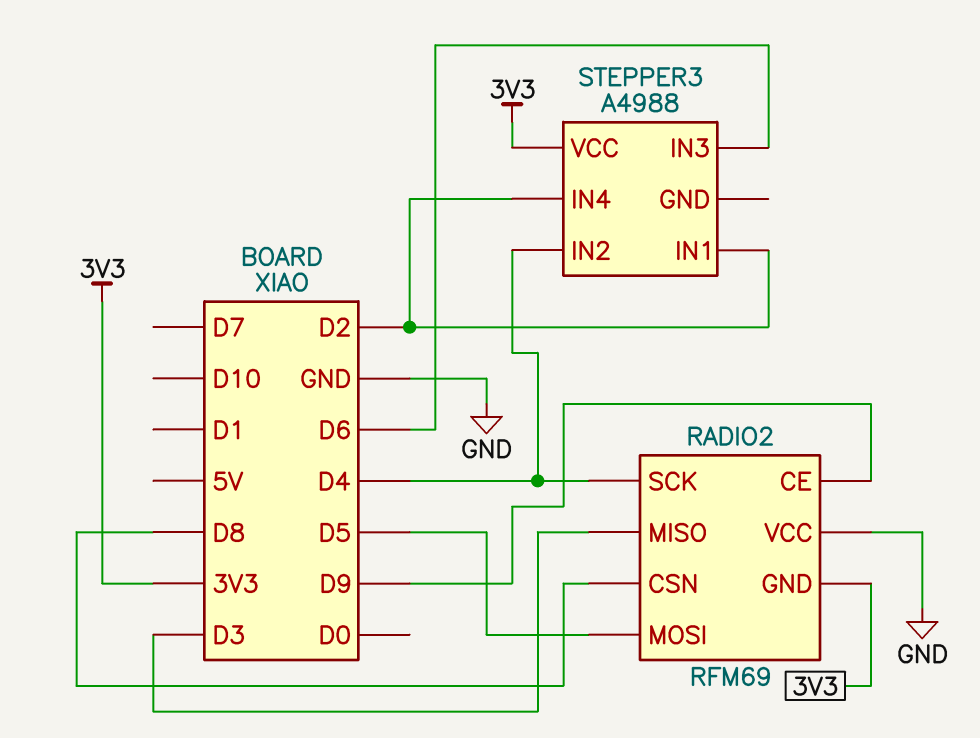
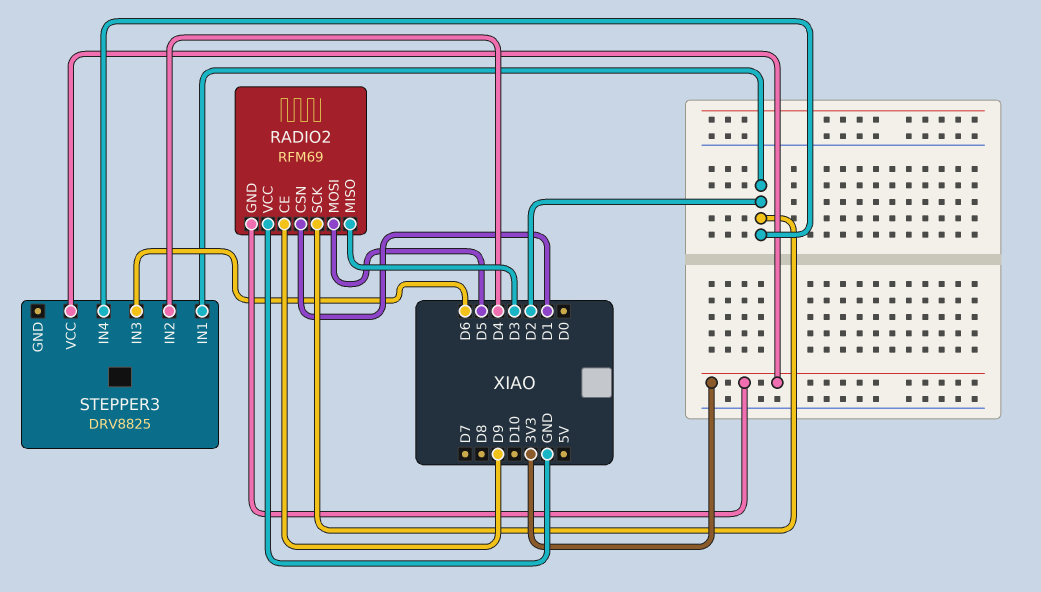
RADIO2 pin CSN: D8 -> D1
RADIO2 pin SCK: D4 -> D2
STEPPER3: A4988 -> DRV8825

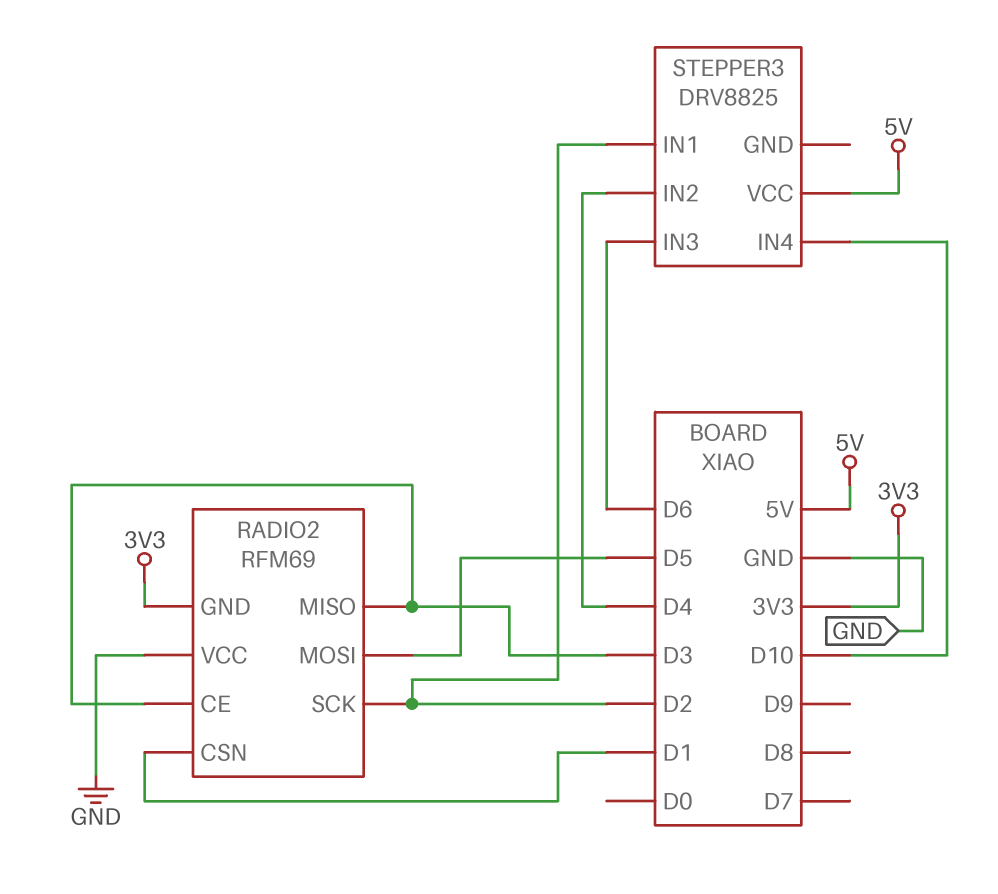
RADIO2 pin CE: D9 -> D3
STEPPER3 pin IN4: D2 -> D10
STEPPER3 pin VCC: 3V3 -> 5V

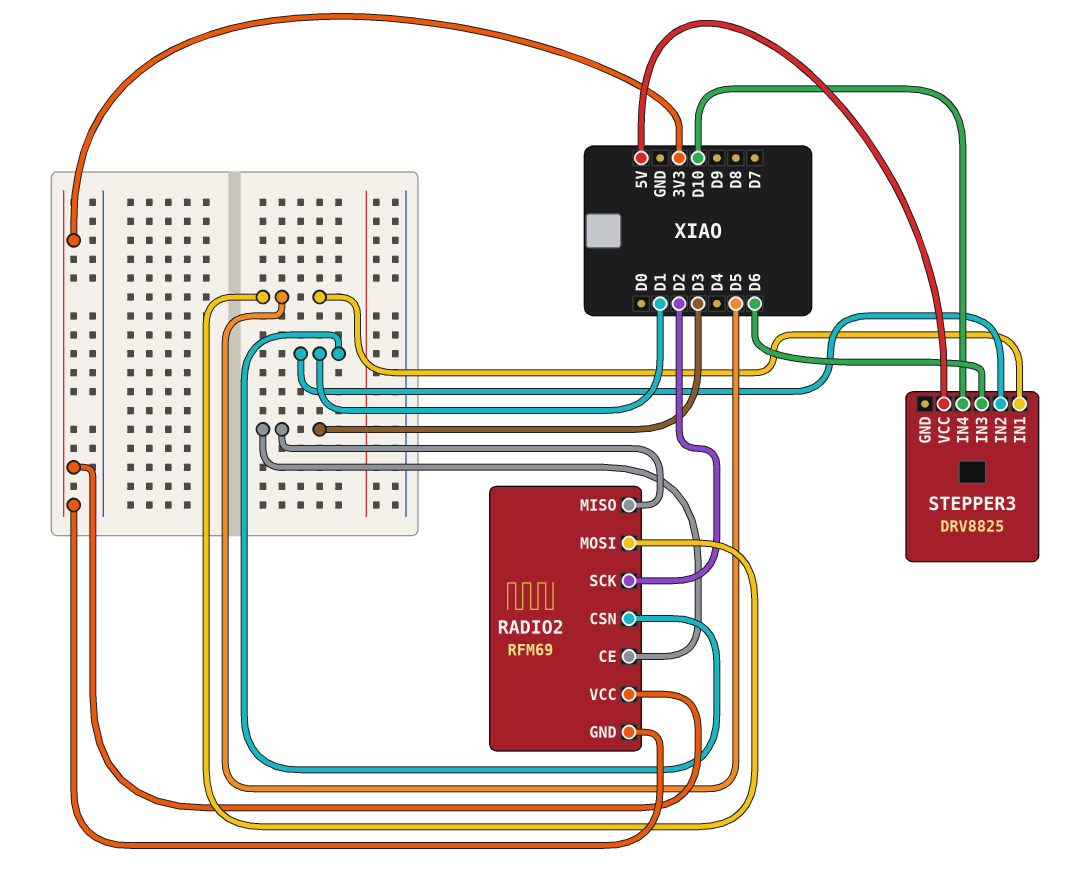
RADIO2 pin VCC: GND -> 3V3
STEPPER3 pin IN1: D2 -> D5
STEPPER3 pin IN2: D4 -> D1

